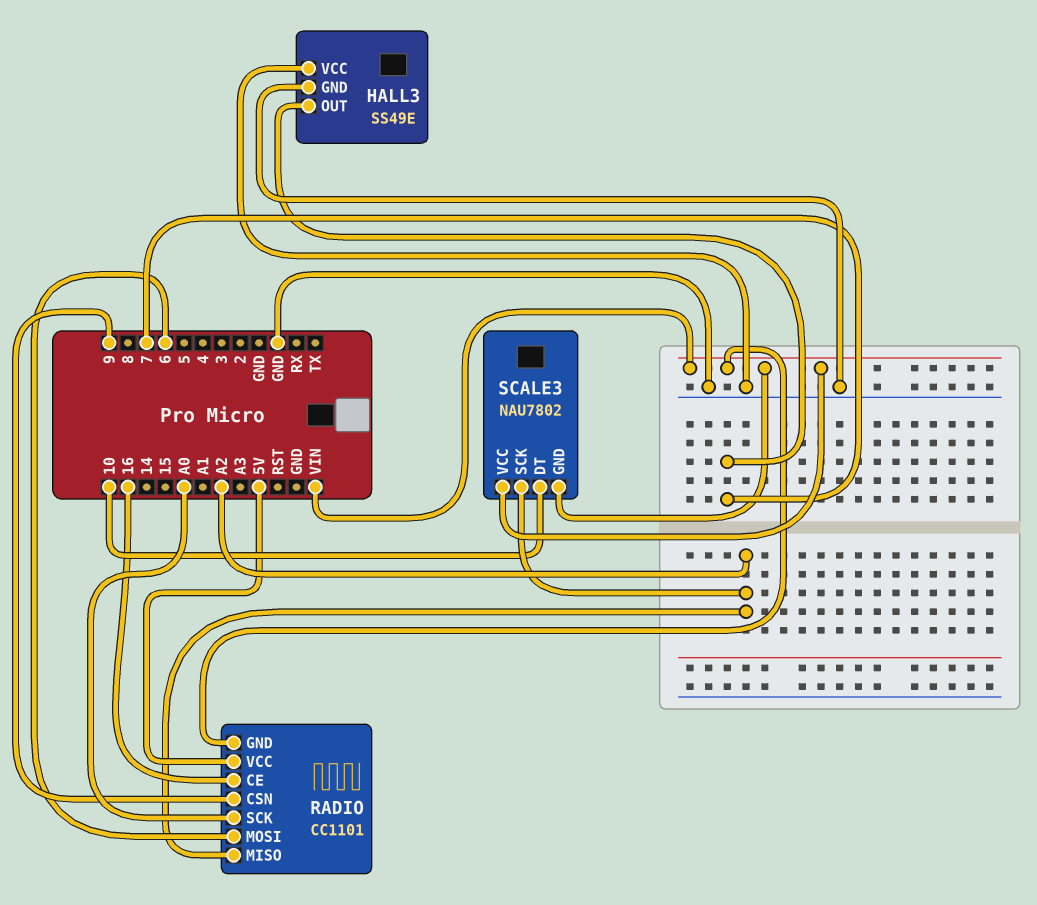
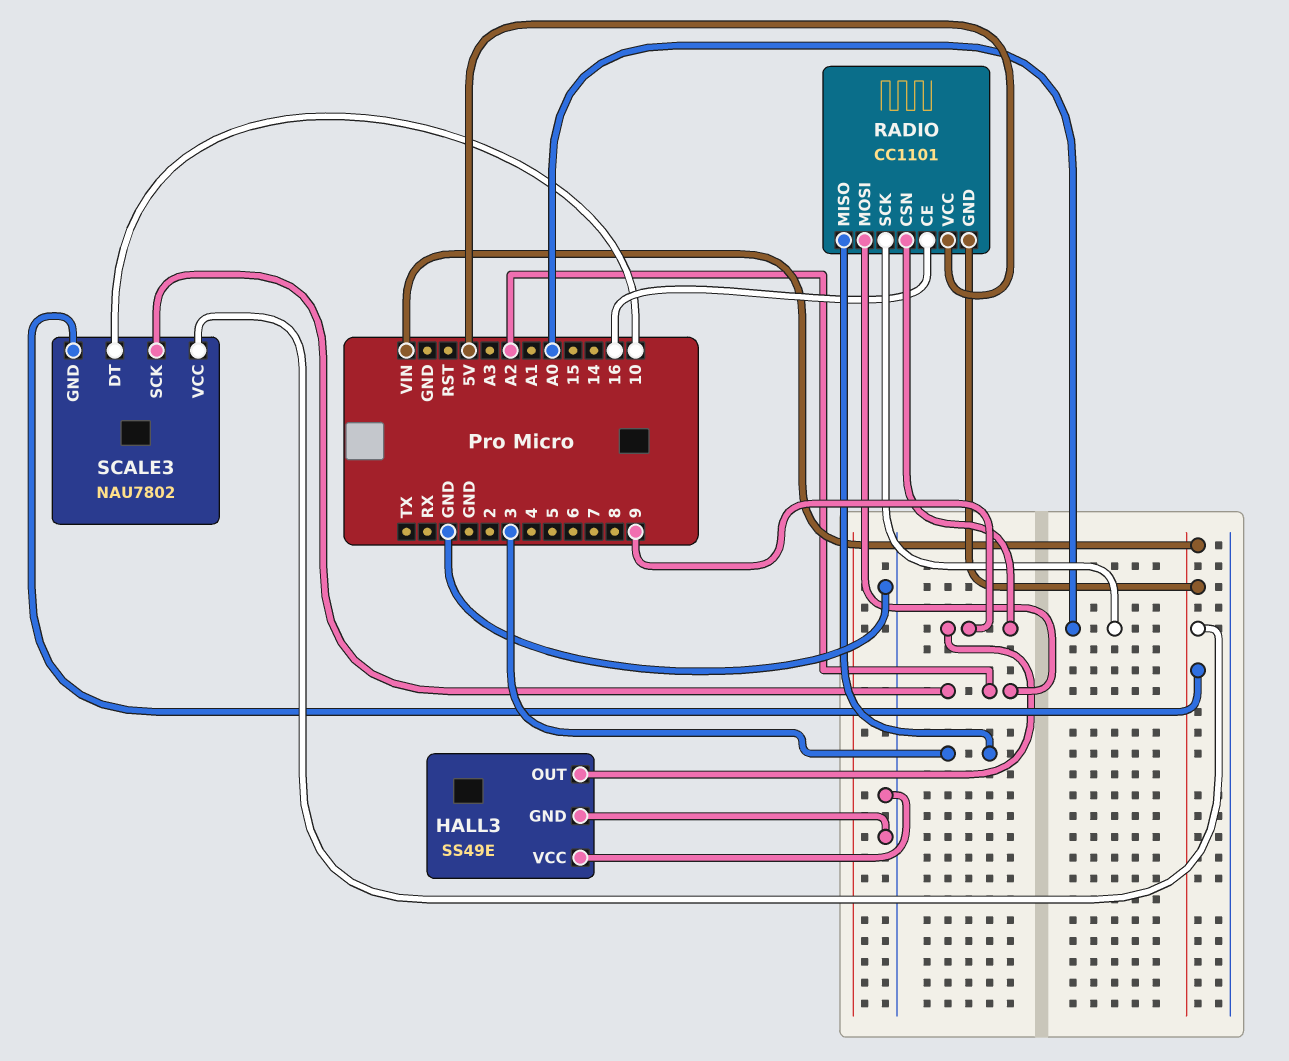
HALL3 pin OUT: 7 -> 9
RADIO pin MISO: A2 -> 3
RADIO pin MOSI: 6 -> A2

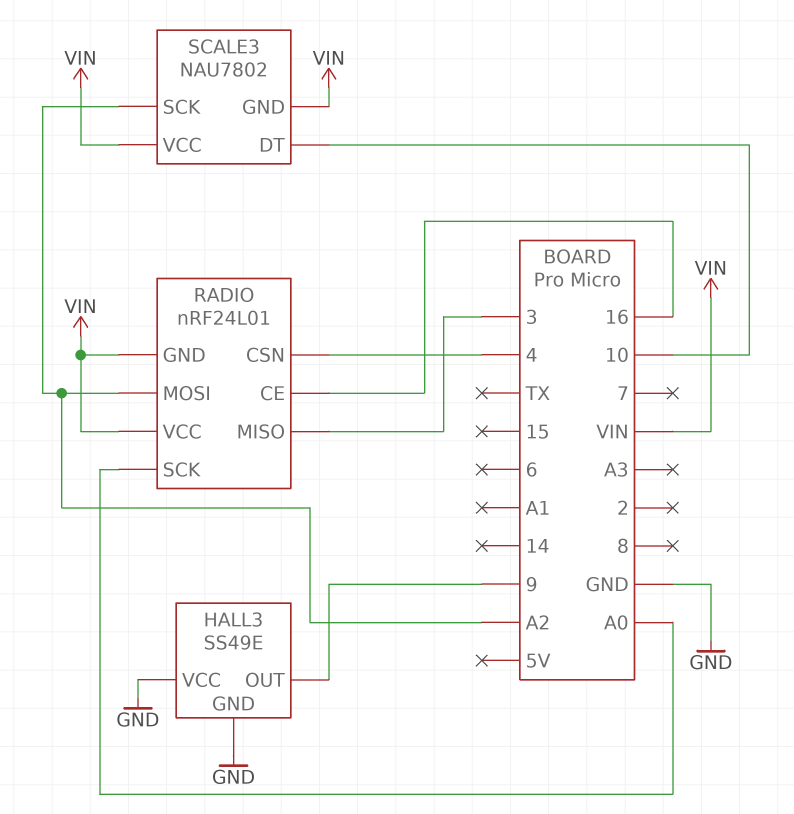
RADIO: CC1101 -> nRF24L01
RADIO pin CSN: 9 -> 4
RADIO pin VCC: 5V -> VIN

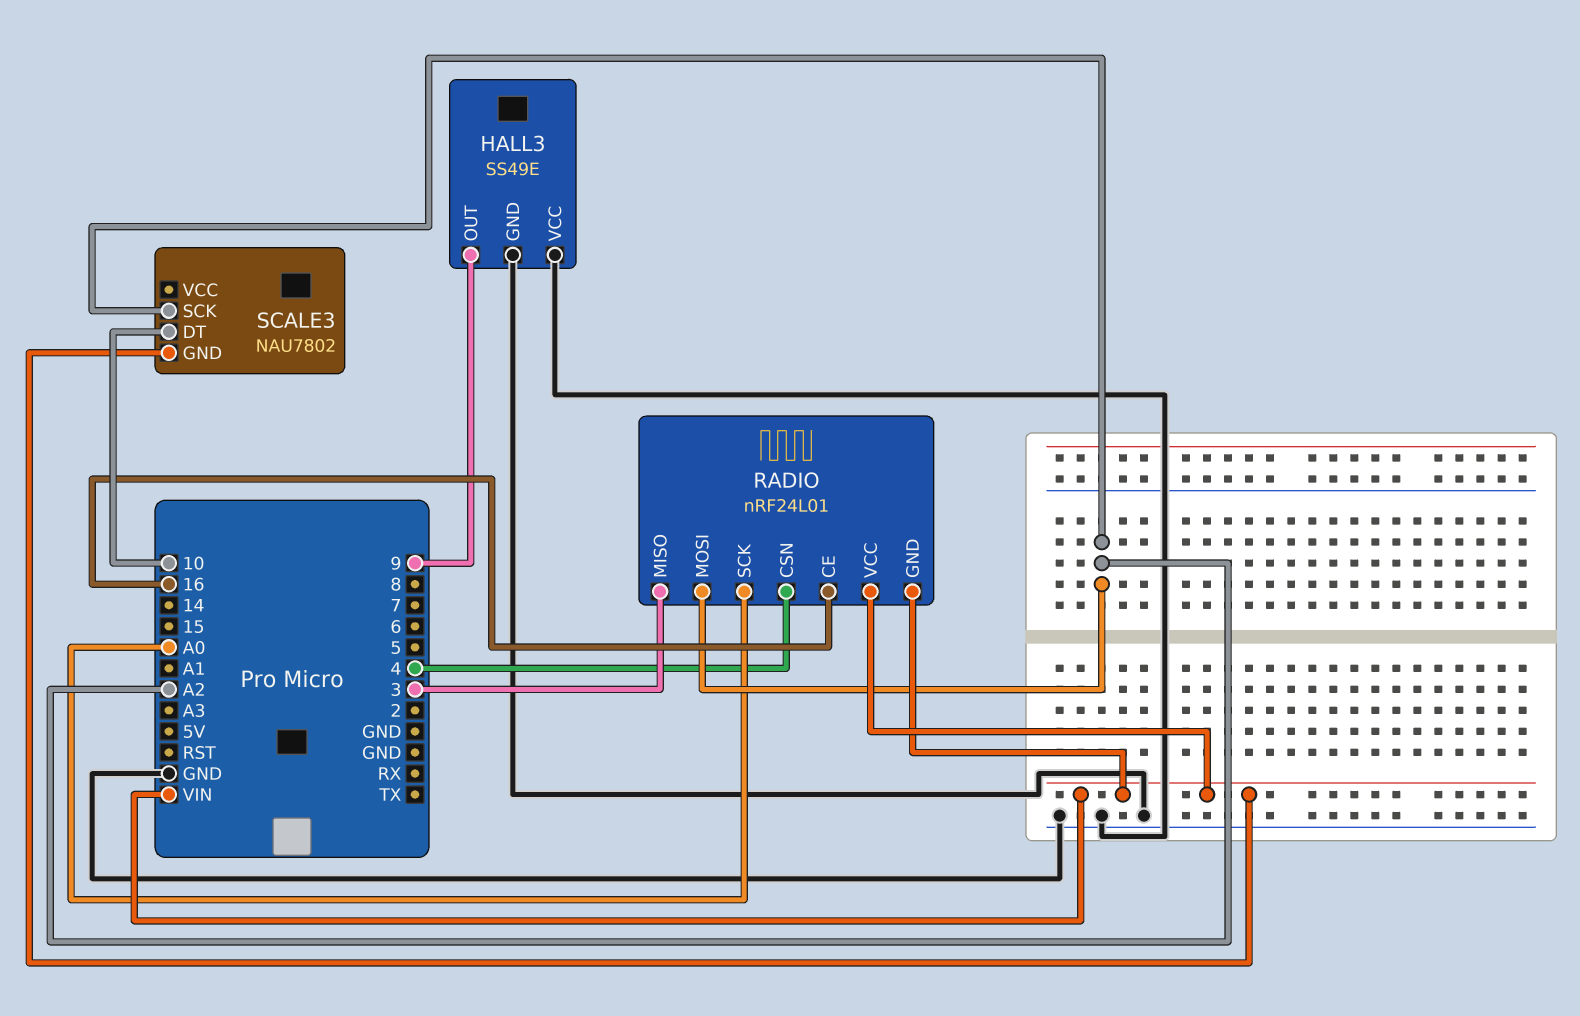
SCALE3 pin VCC: VIN -> none

